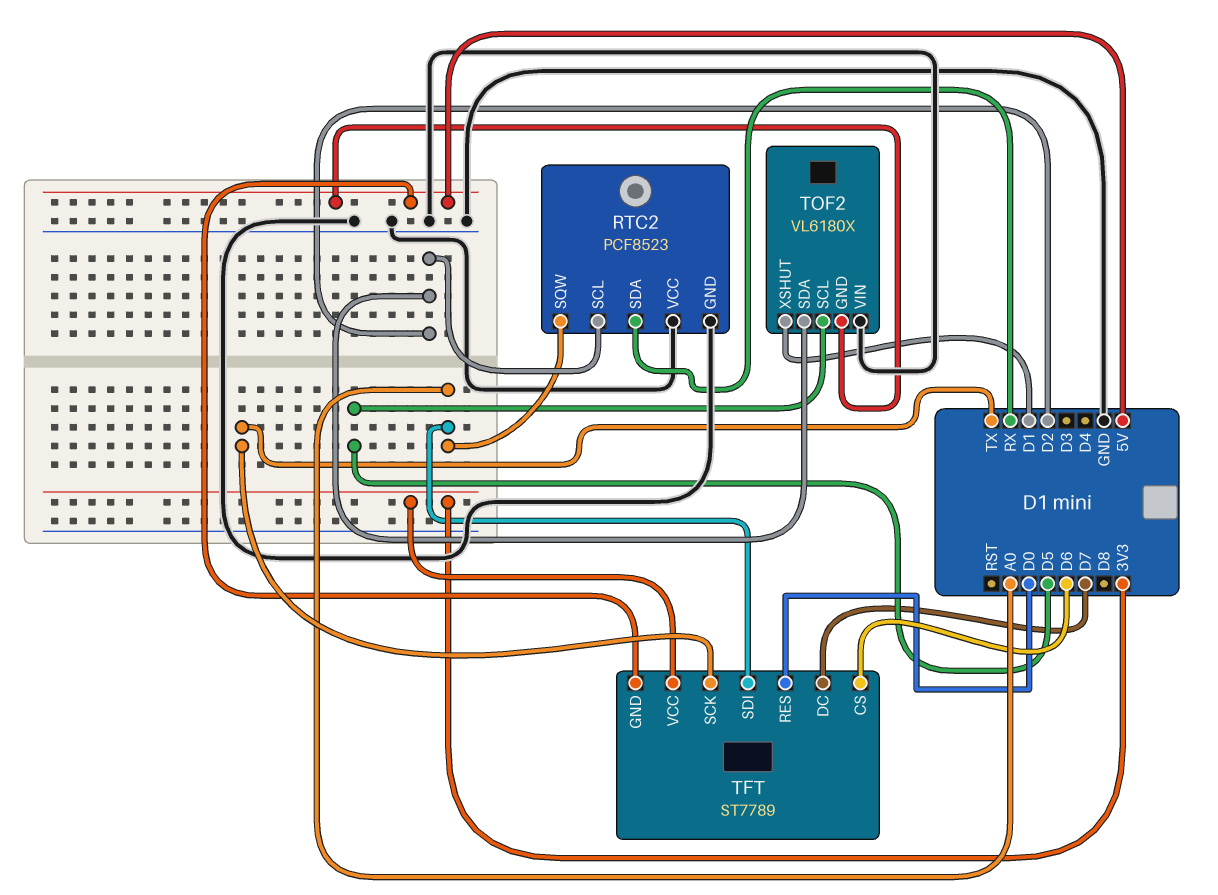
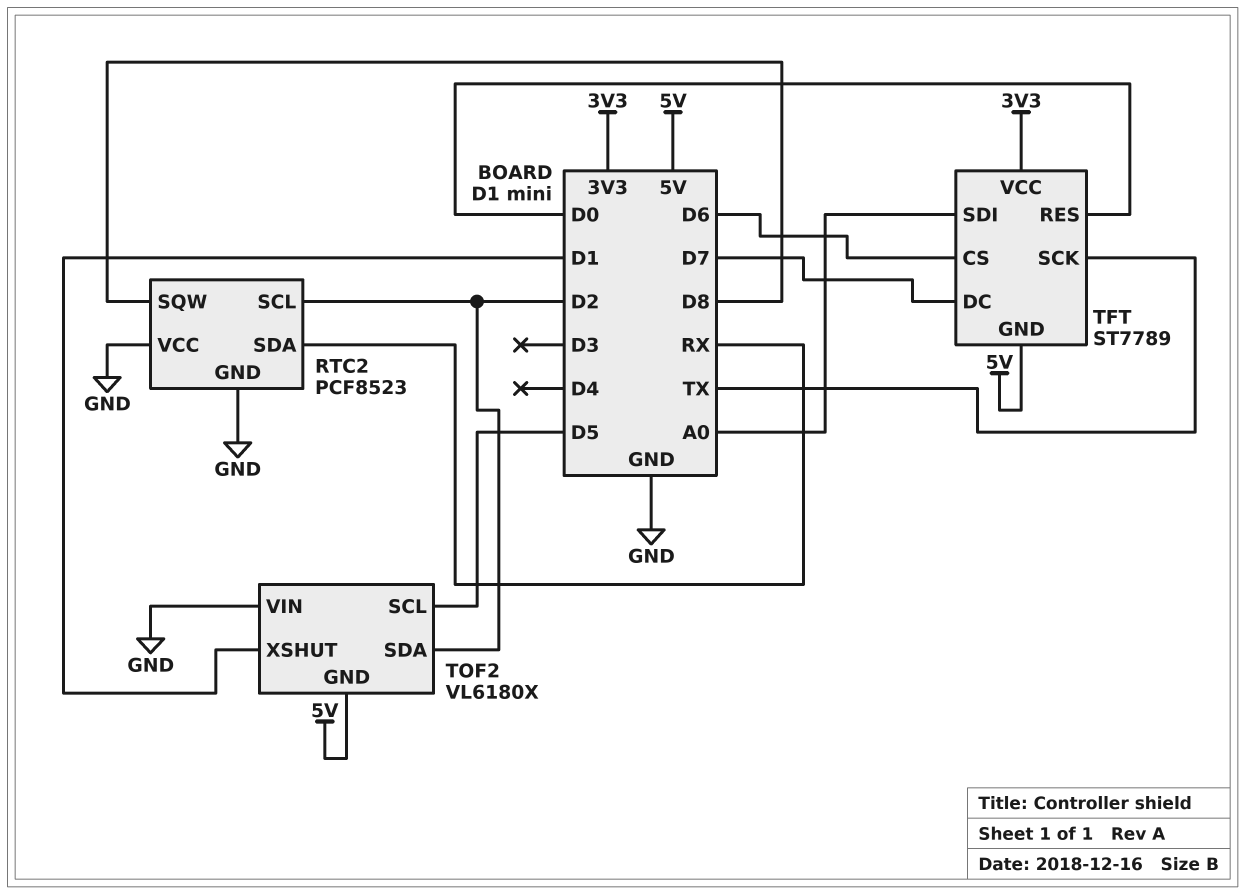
RTC2 pin SQW: A0 -> D8

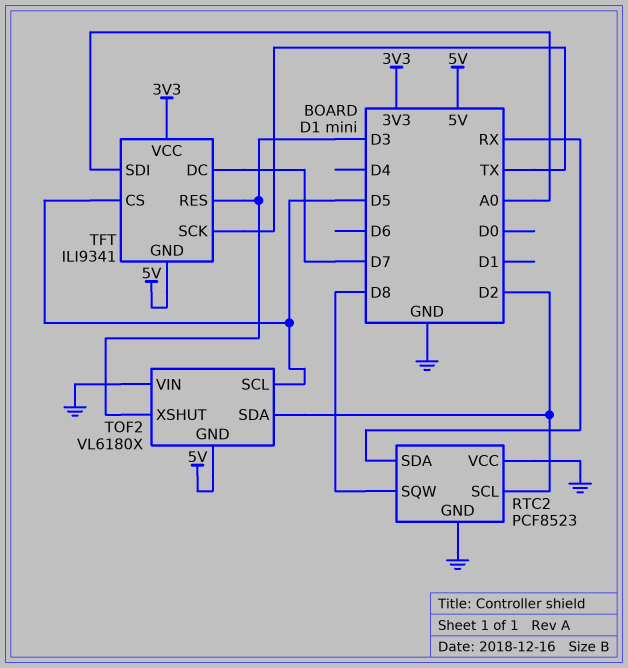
TFT: ST7789 -> ILI9341
TFT pin CS: D6 -> D5
TFT pin RES: D0 -> D3
TOF2 pin XSHUT: D1 -> D3

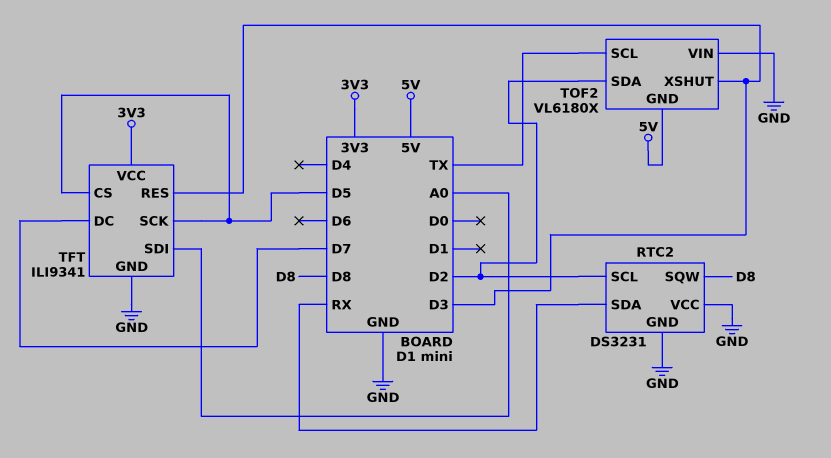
RTC2: PCF8523 -> DS3231
TFT pin GND: 5V -> GND
TFT pin SCK: TX -> D5
TOF2 pin SCL: D5 -> TX

